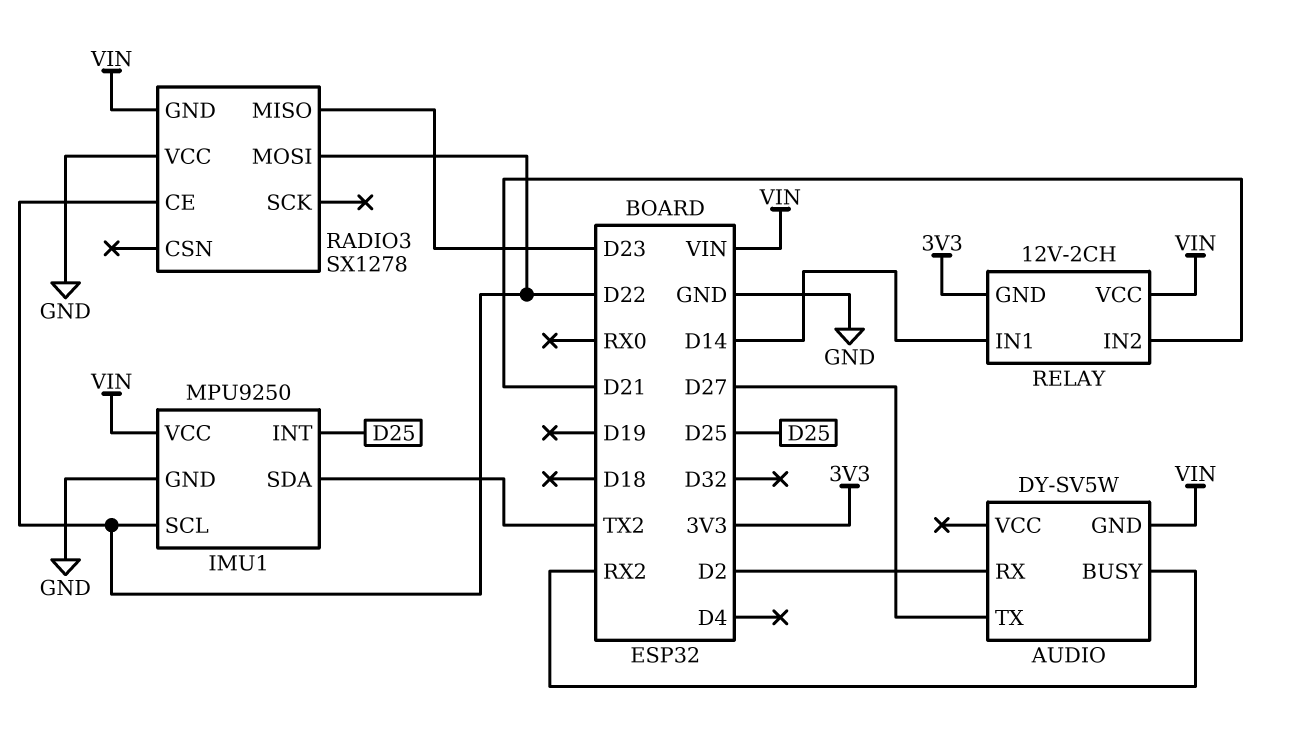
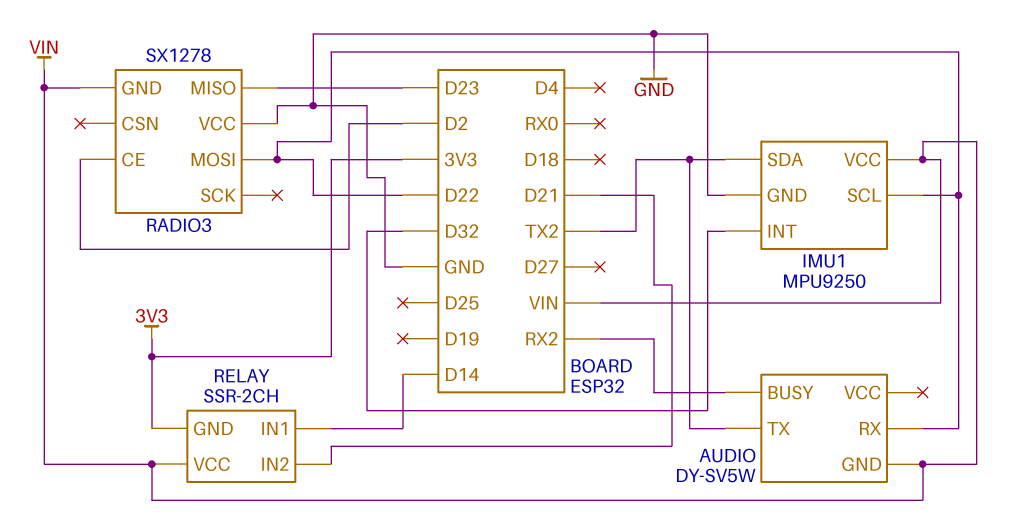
AUDIO pin RX: D2 -> D22
AUDIO pin TX: D27 -> TX2
IMU1 pin INT: D25 -> D32
RADIO3 pin CE: D22 -> D2
RELAY: 12V-2CH -> SSR-2CH

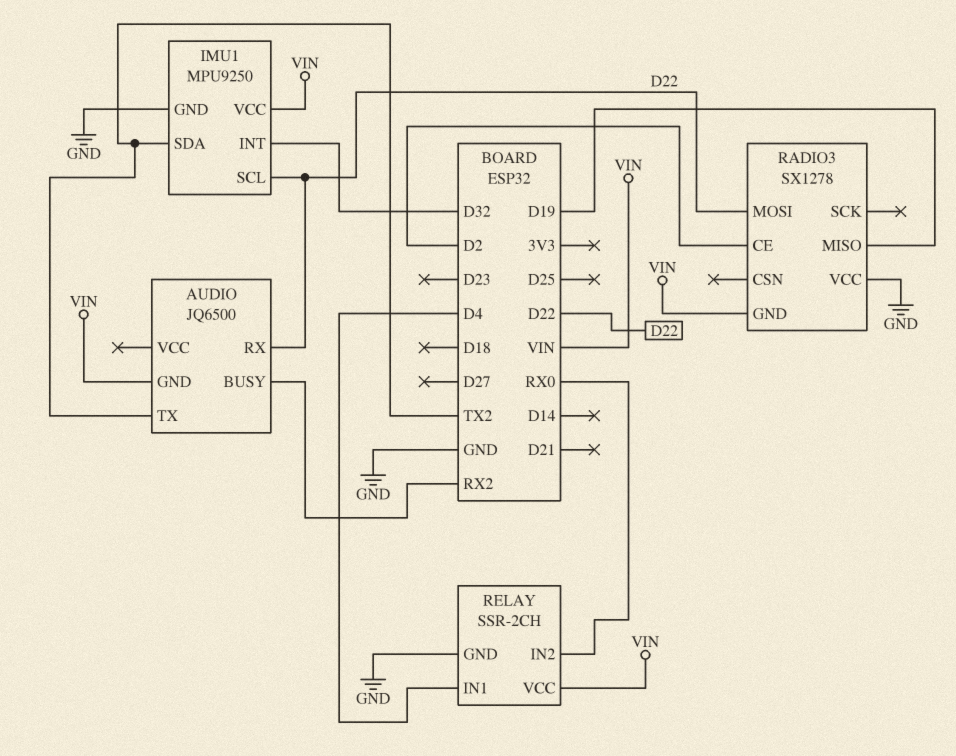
AUDIO: DY-SV5W -> JQ6500
RADIO3 pin MISO: D23 -> D19
RELAY pin GND: 3V3 -> GND
RELAY pin IN1: D14 -> D4
RELAY pin IN2: D21 -> RX0

